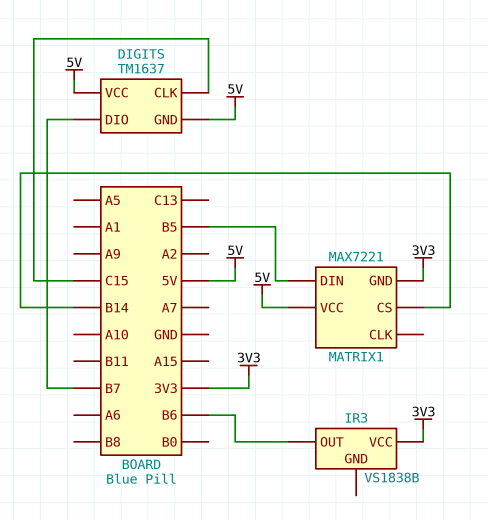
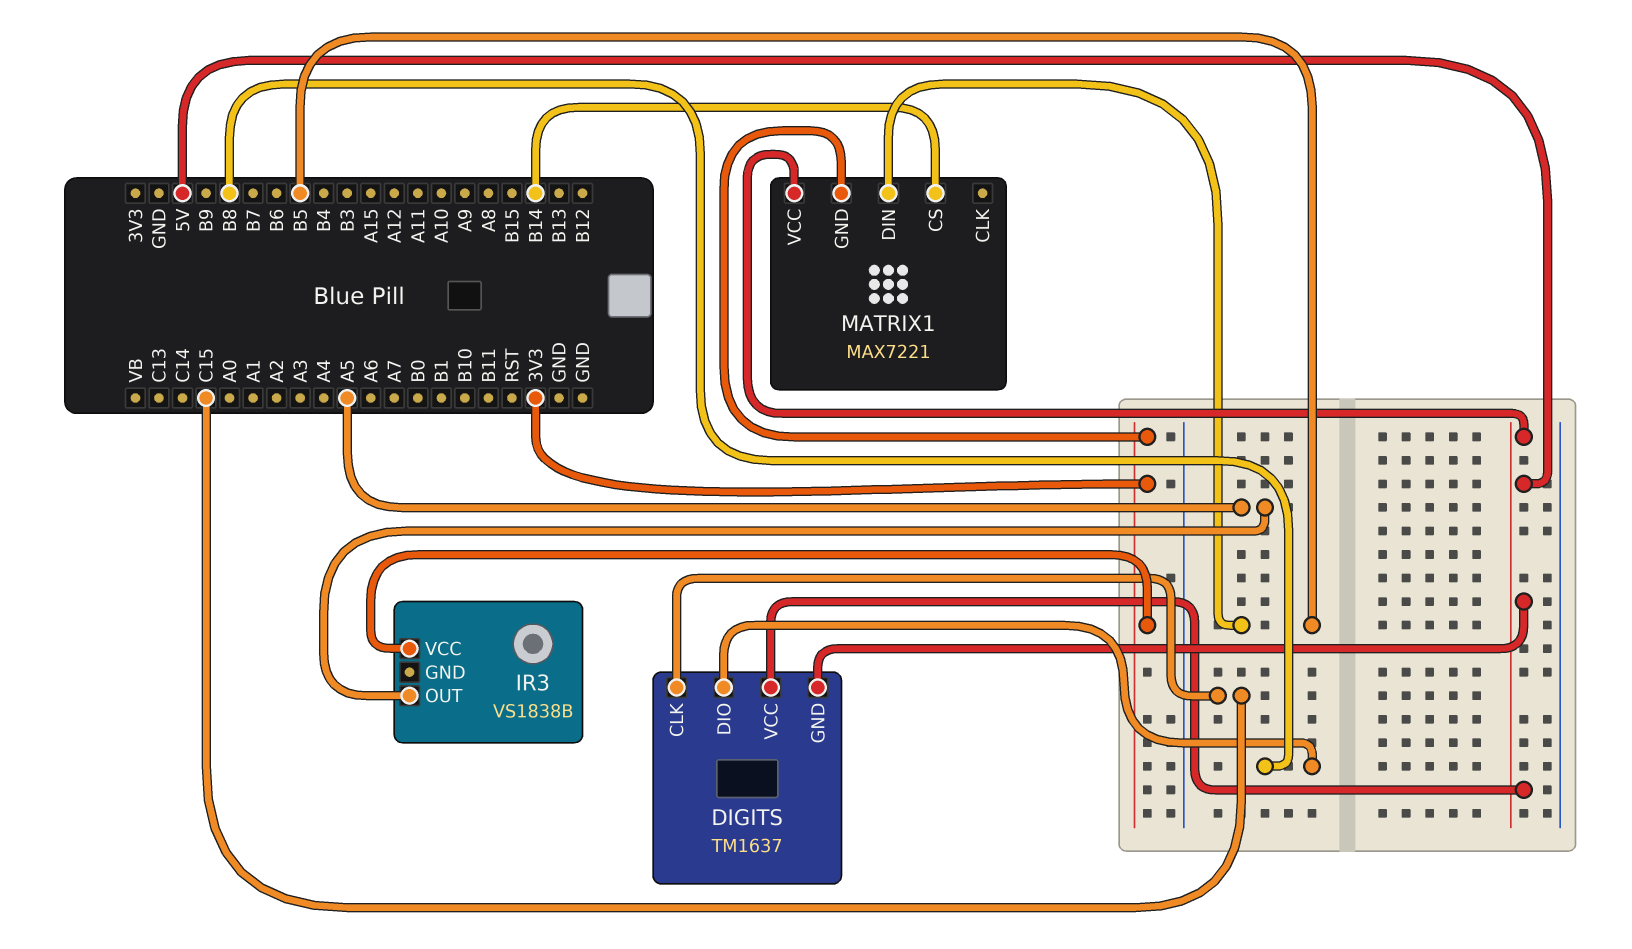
DIGITS pin DIO: B7 -> B8
IR3 pin OUT: B6 -> A5

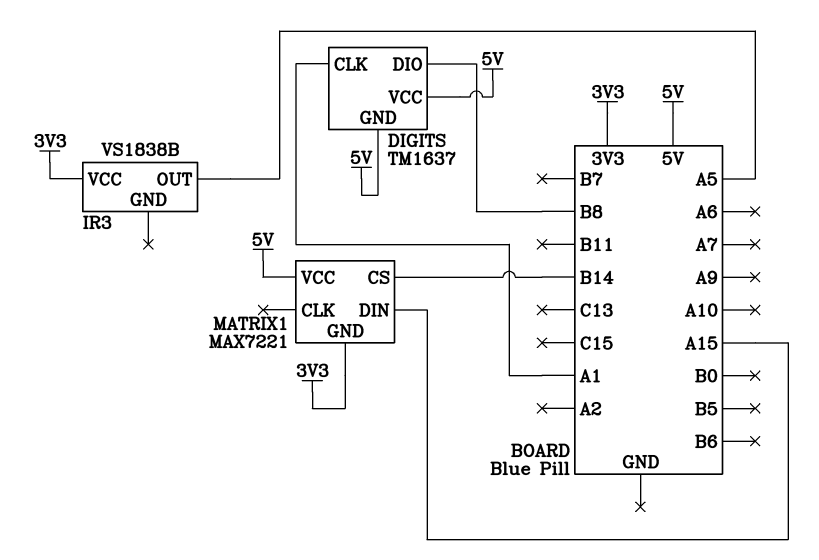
DIGITS pin CLK: C15 -> A1
MATRIX1 pin DIN: B5 -> A15

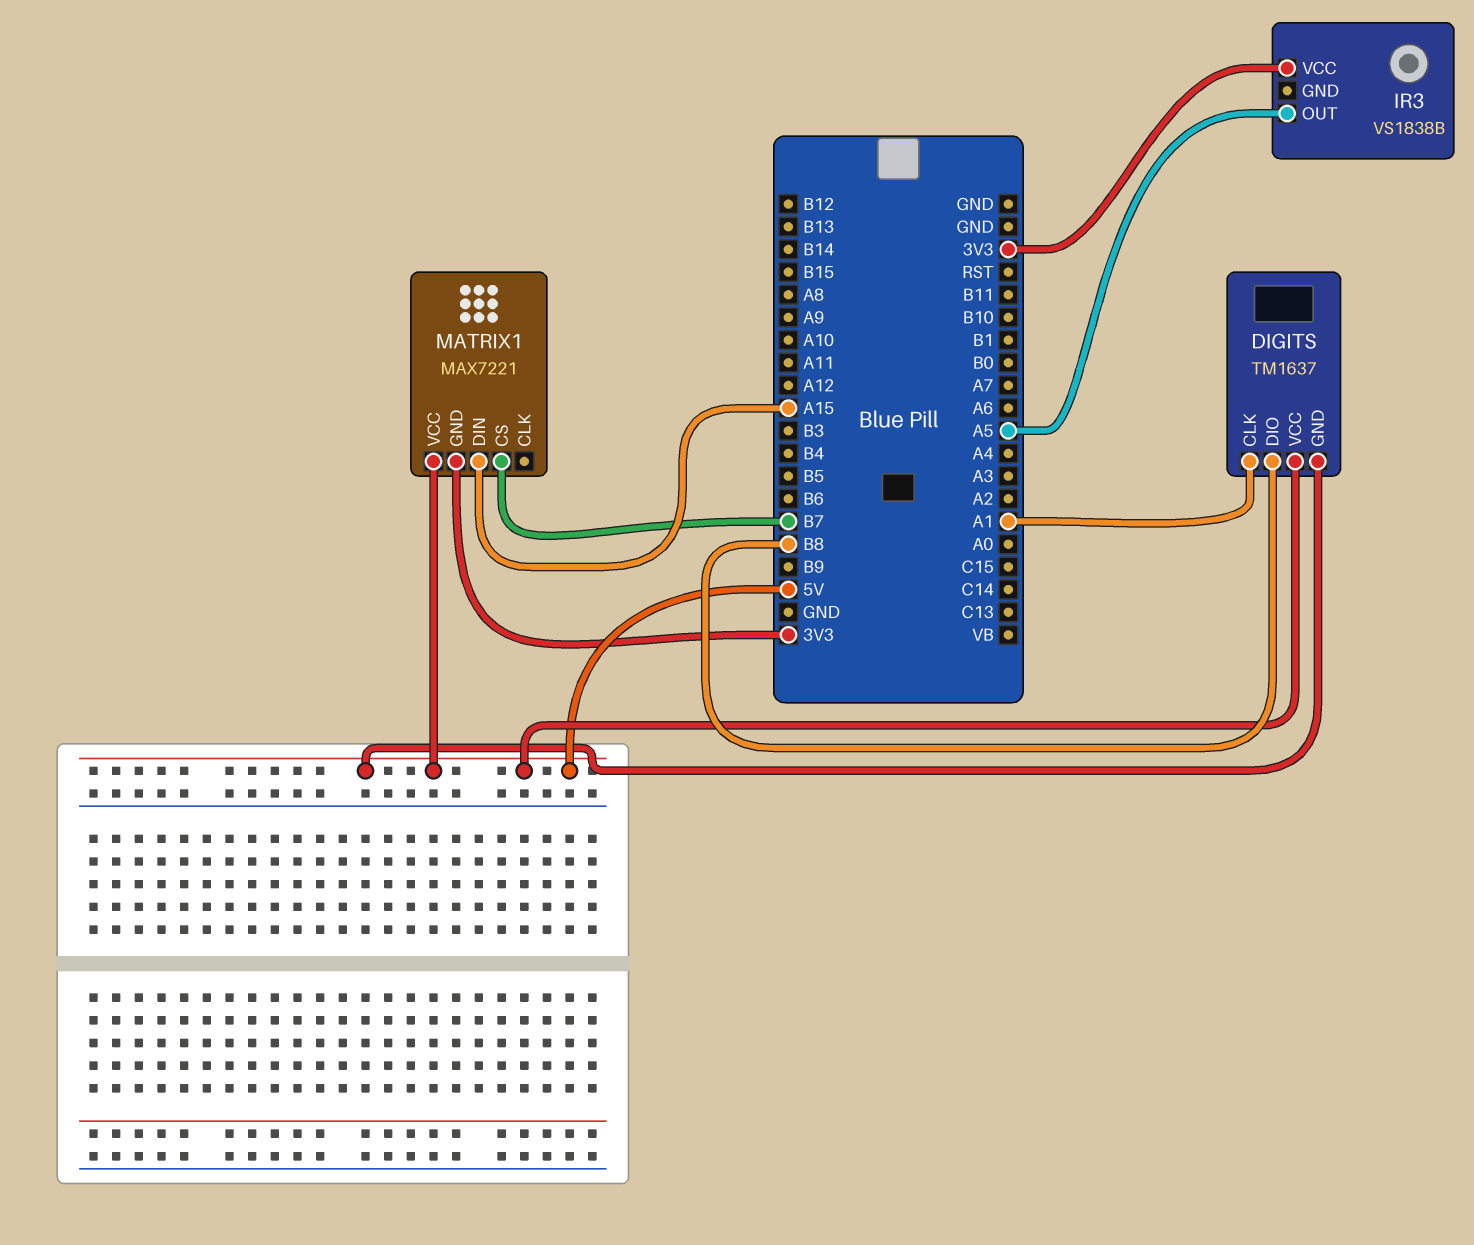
MATRIX1 pin CS: B14 -> B7

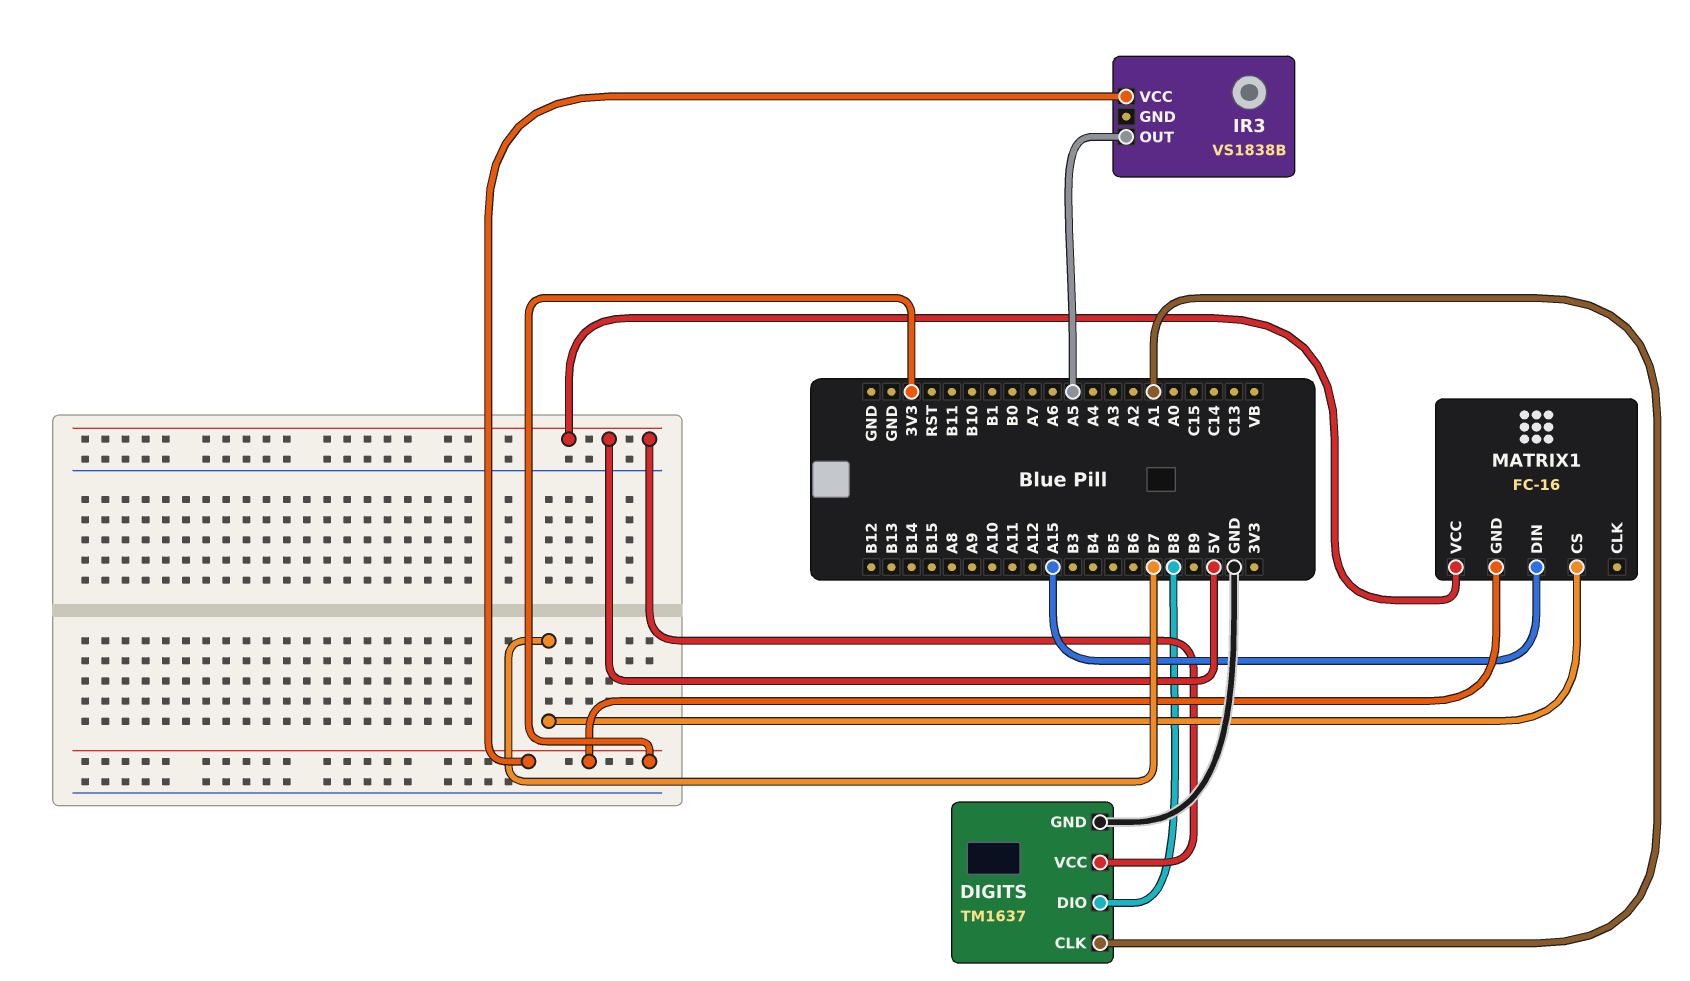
DIGITS pin GND: 5V -> GND
MATRIX1: MAX7221 -> FC-16

